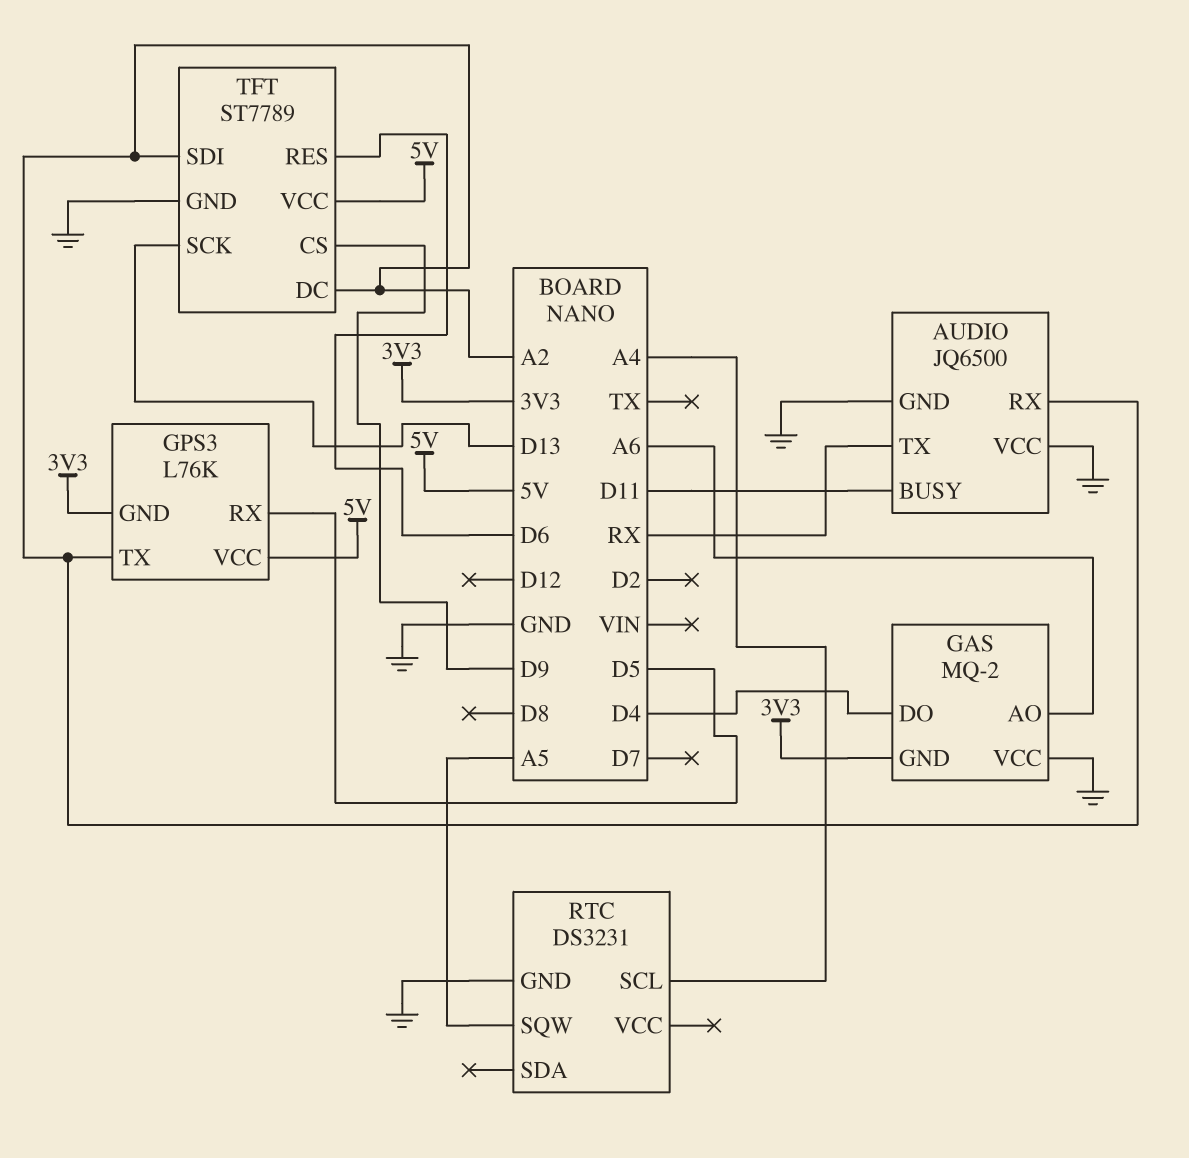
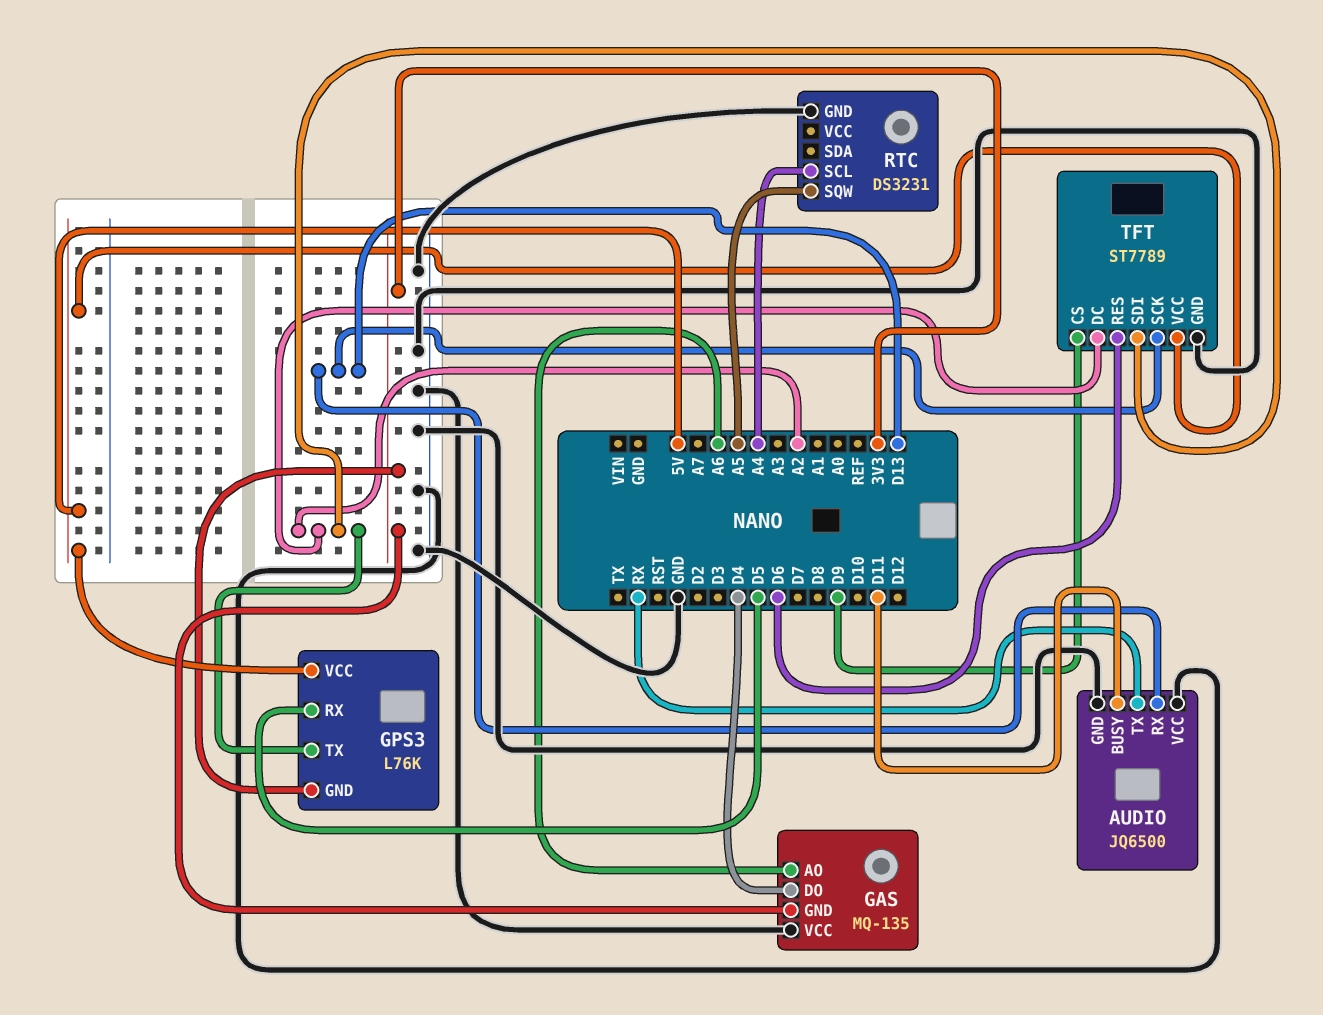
AUDIO pin RX: A2 -> D13
GAS: MQ-2 -> MQ-135

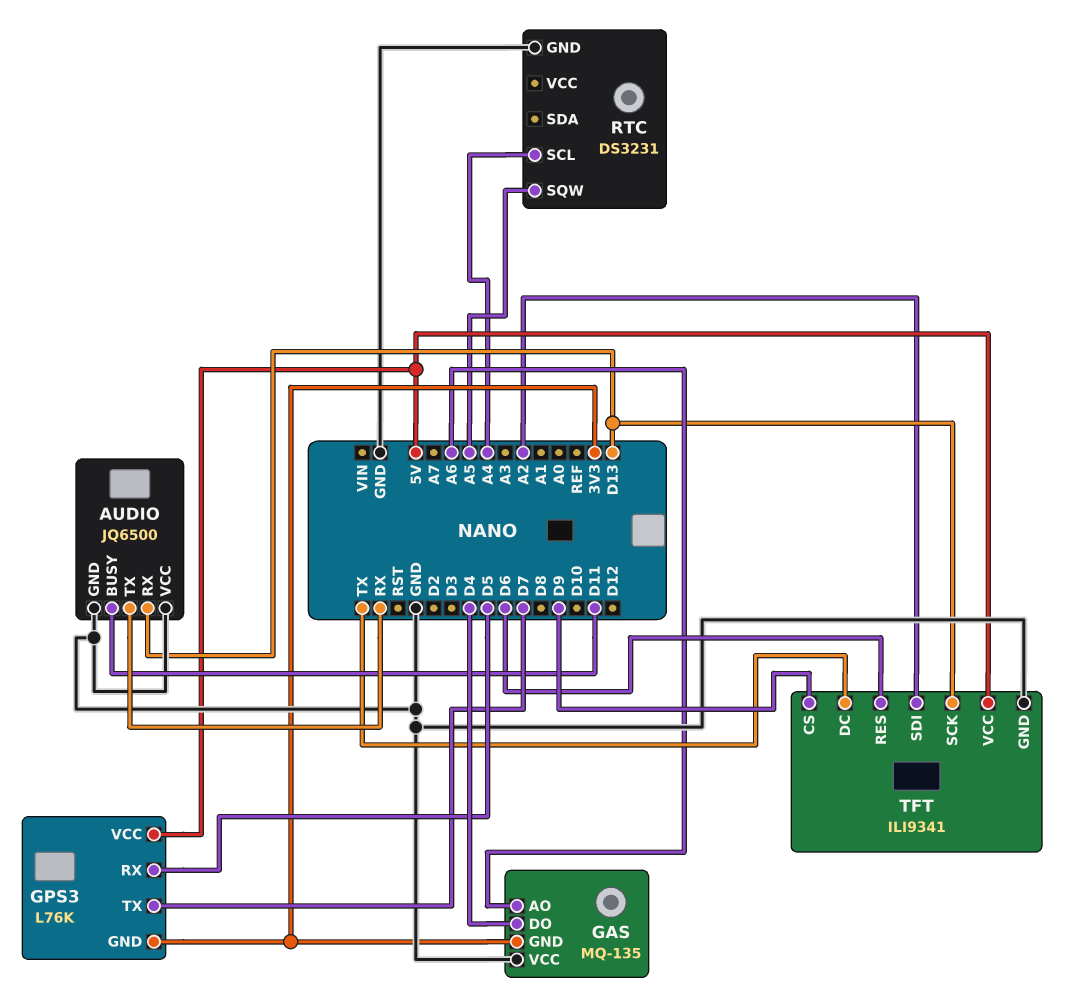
GPS3 pin TX: A2 -> D7
TFT: ST7789 -> ILI9341
TFT pin DC: A2 -> TX

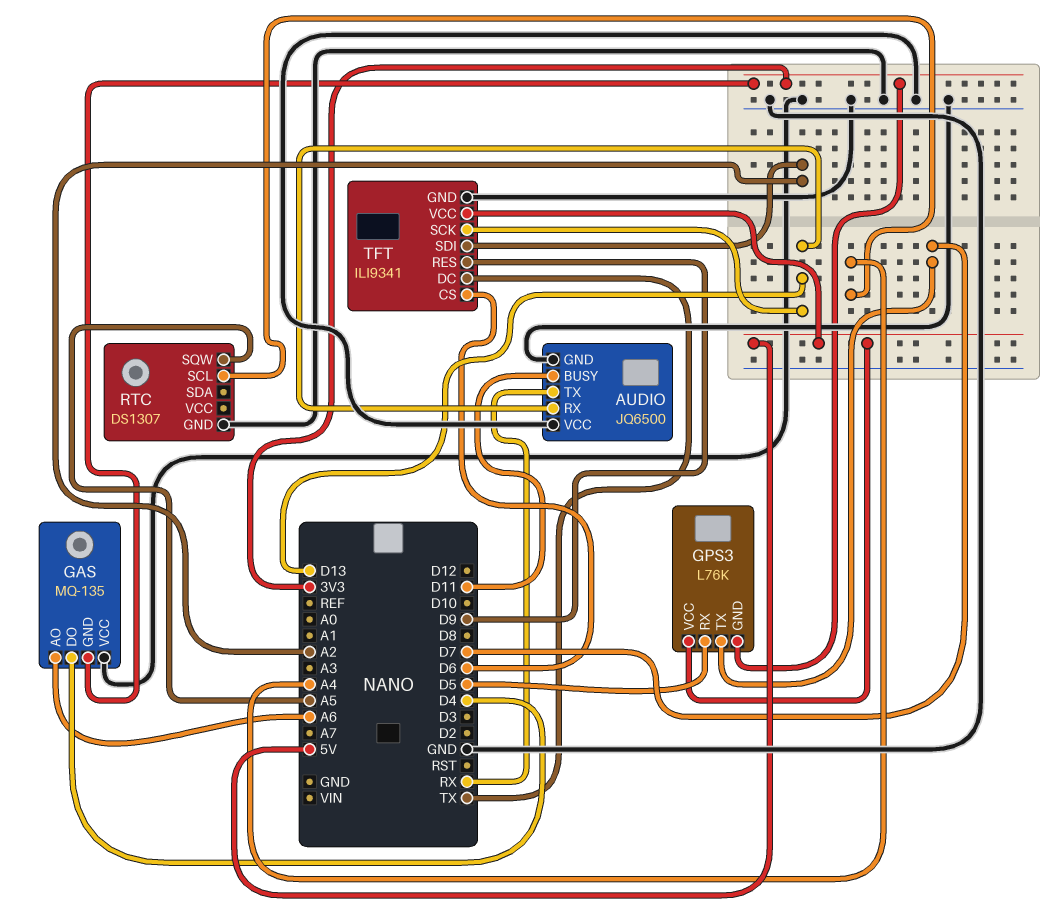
RTC: DS3231 -> DS1307
TFT pin CS: D9 -> D6
TFT pin RES: D6 -> D9

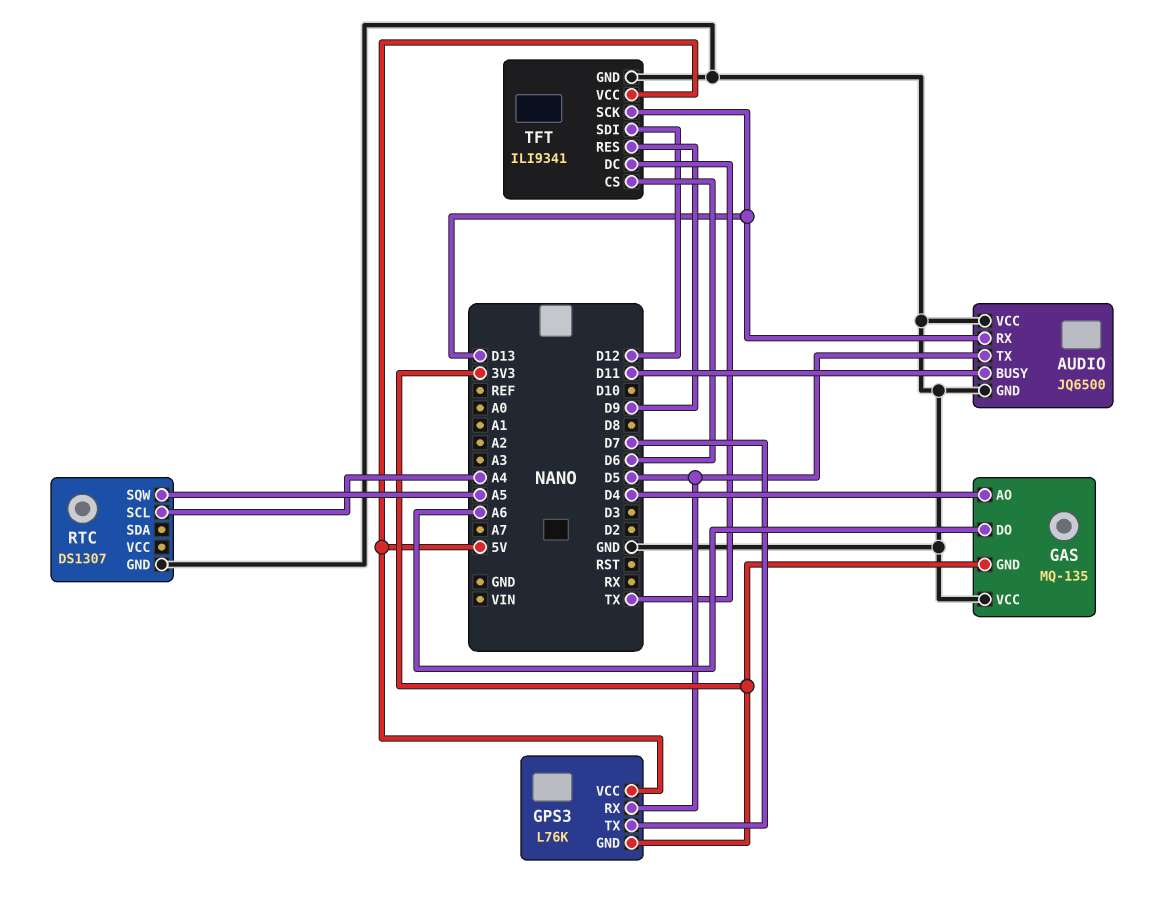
AUDIO pin TX: RX -> D5
GAS pin AO: A6 -> D4
GAS pin DO: D4 -> A6
TFT pin SDI: A2 -> D12

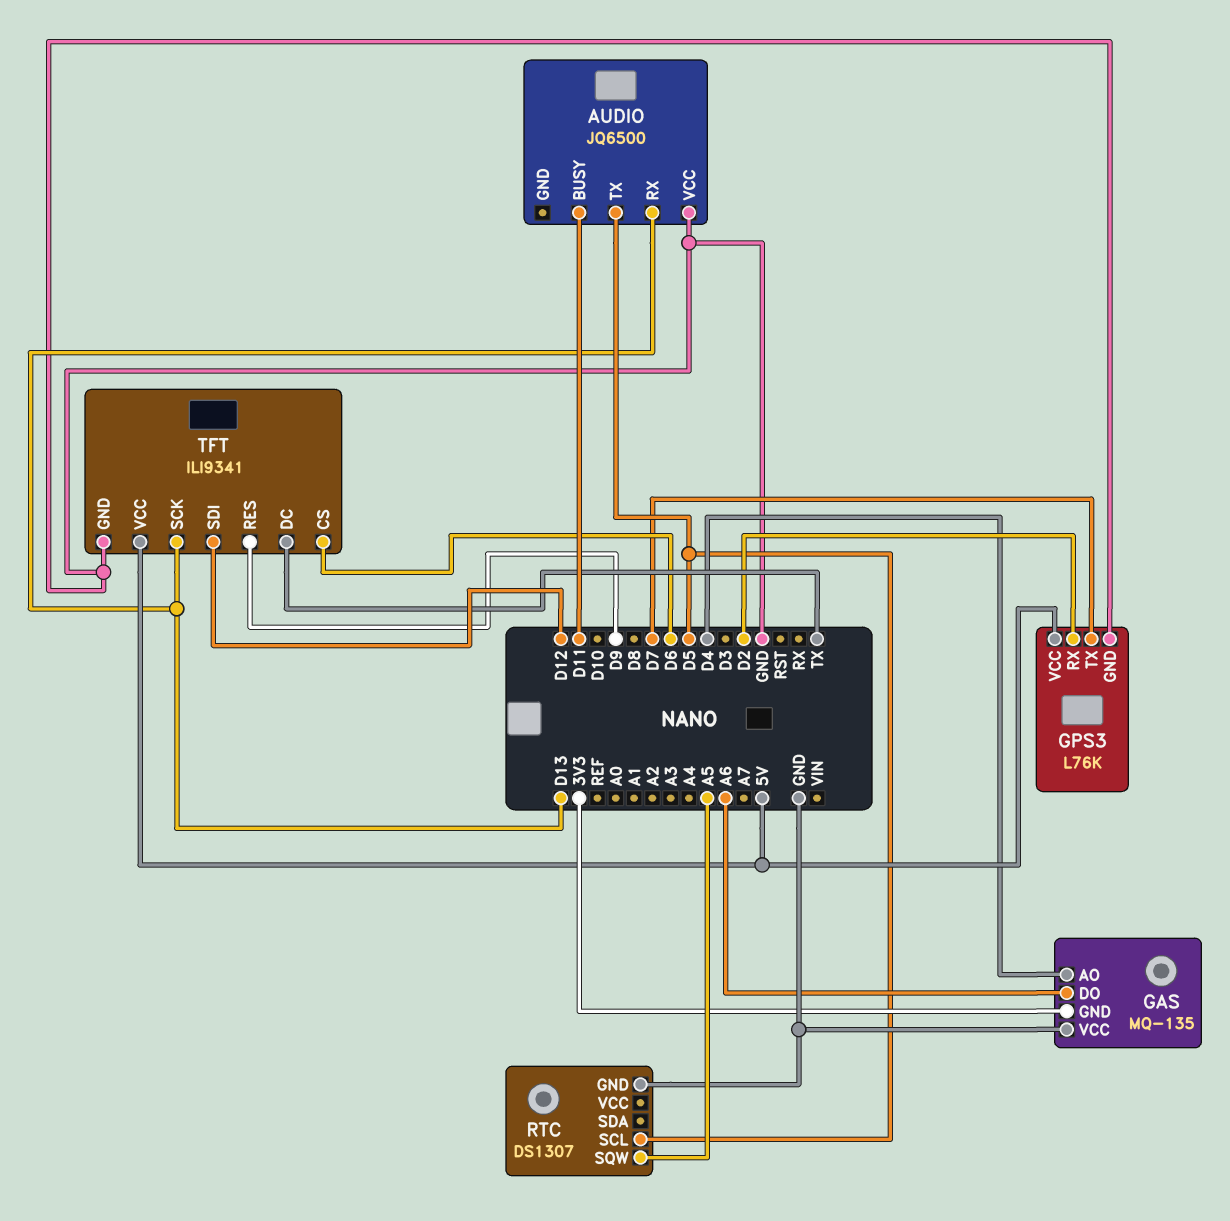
AUDIO pin GND: GND -> none
GPS3 pin GND: 3V3 -> GND
GPS3 pin RX: D5 -> D2
RTC pin SCL: A4 -> D5

